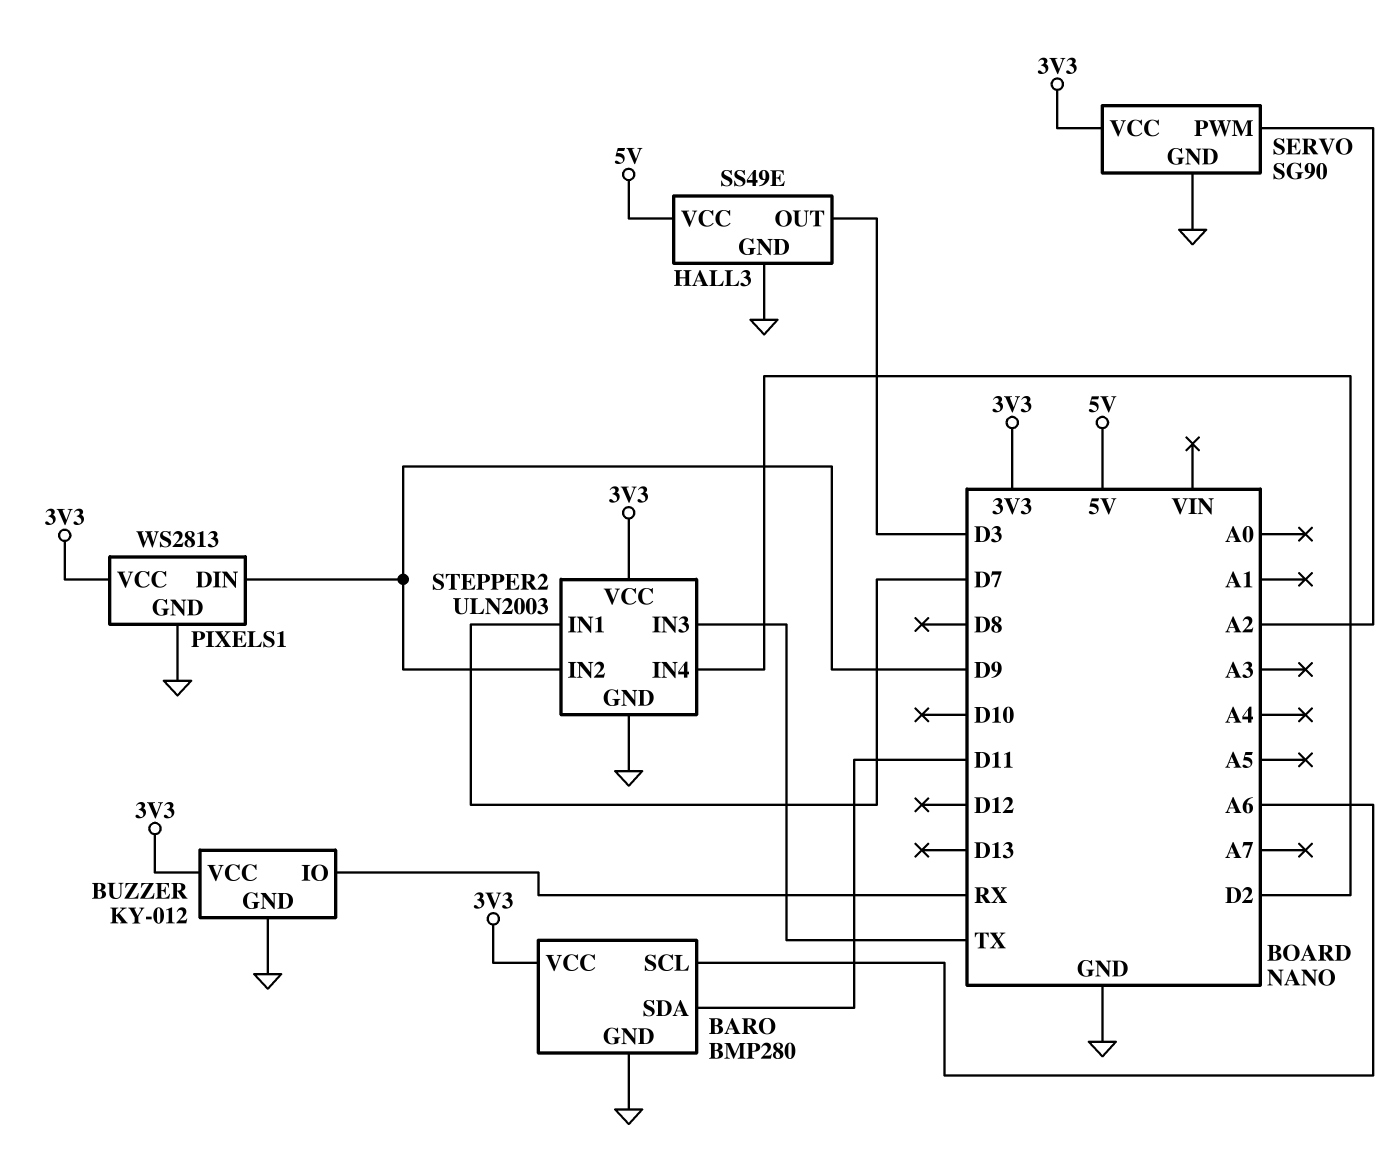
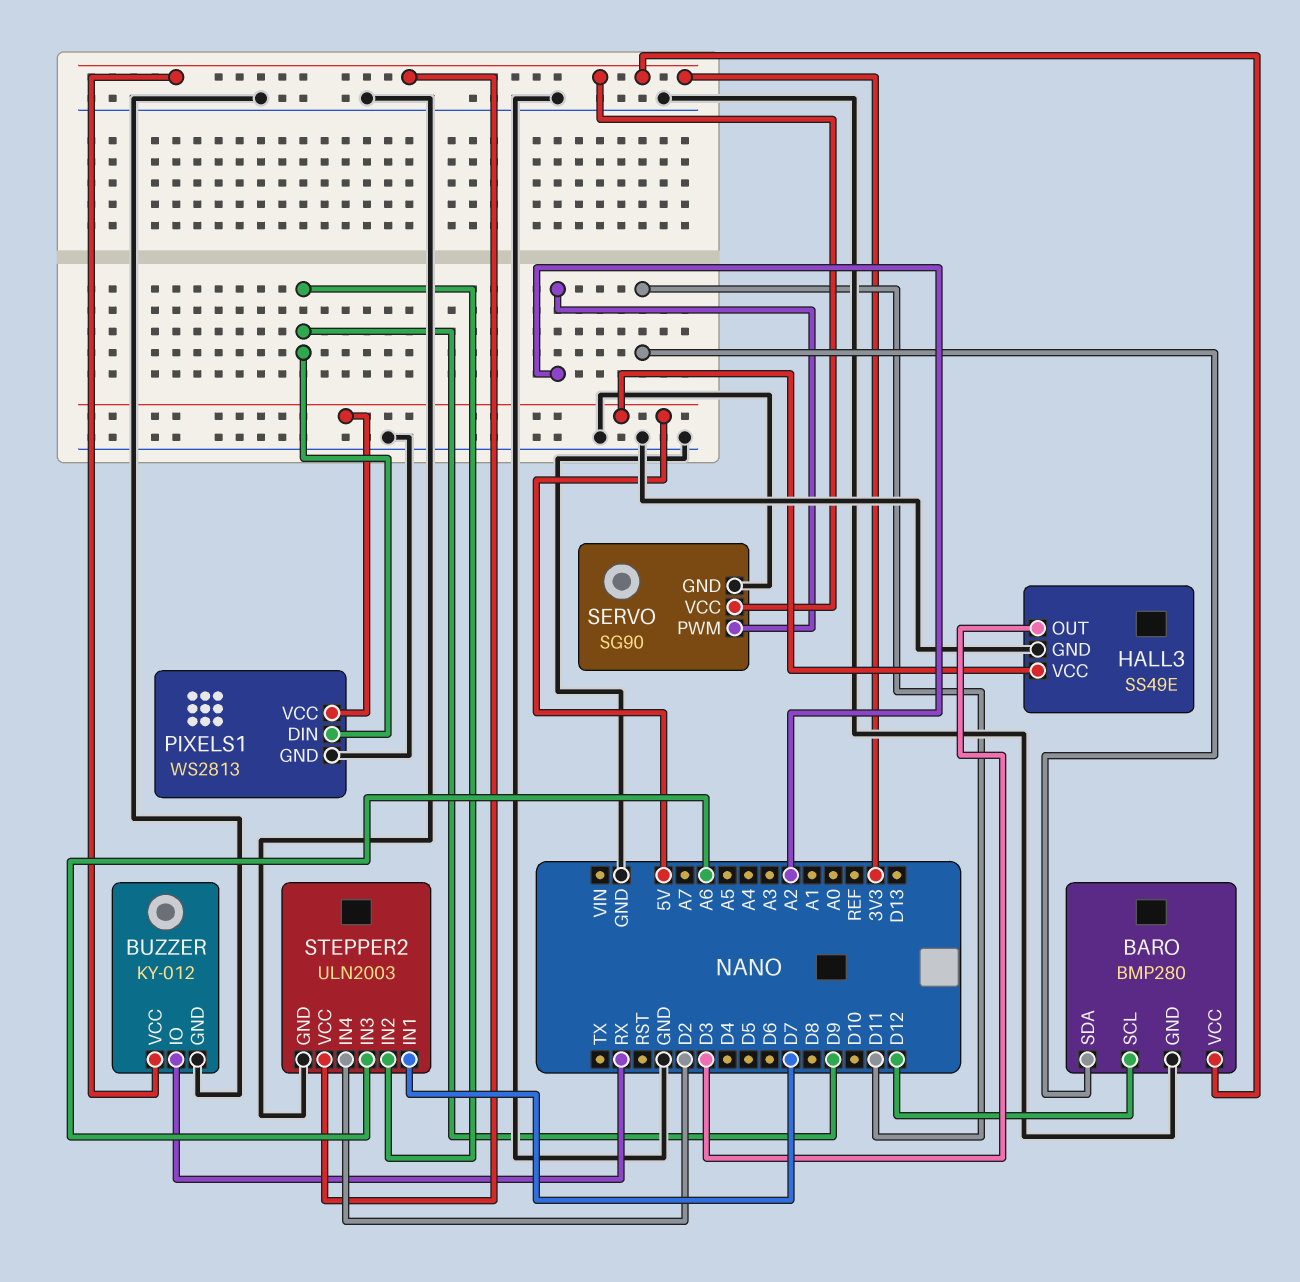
BARO pin SCL: A6 -> D12
PIXELS1 pin VCC: 3V3 -> 5V
STEPPER2 pin IN3: TX -> A6

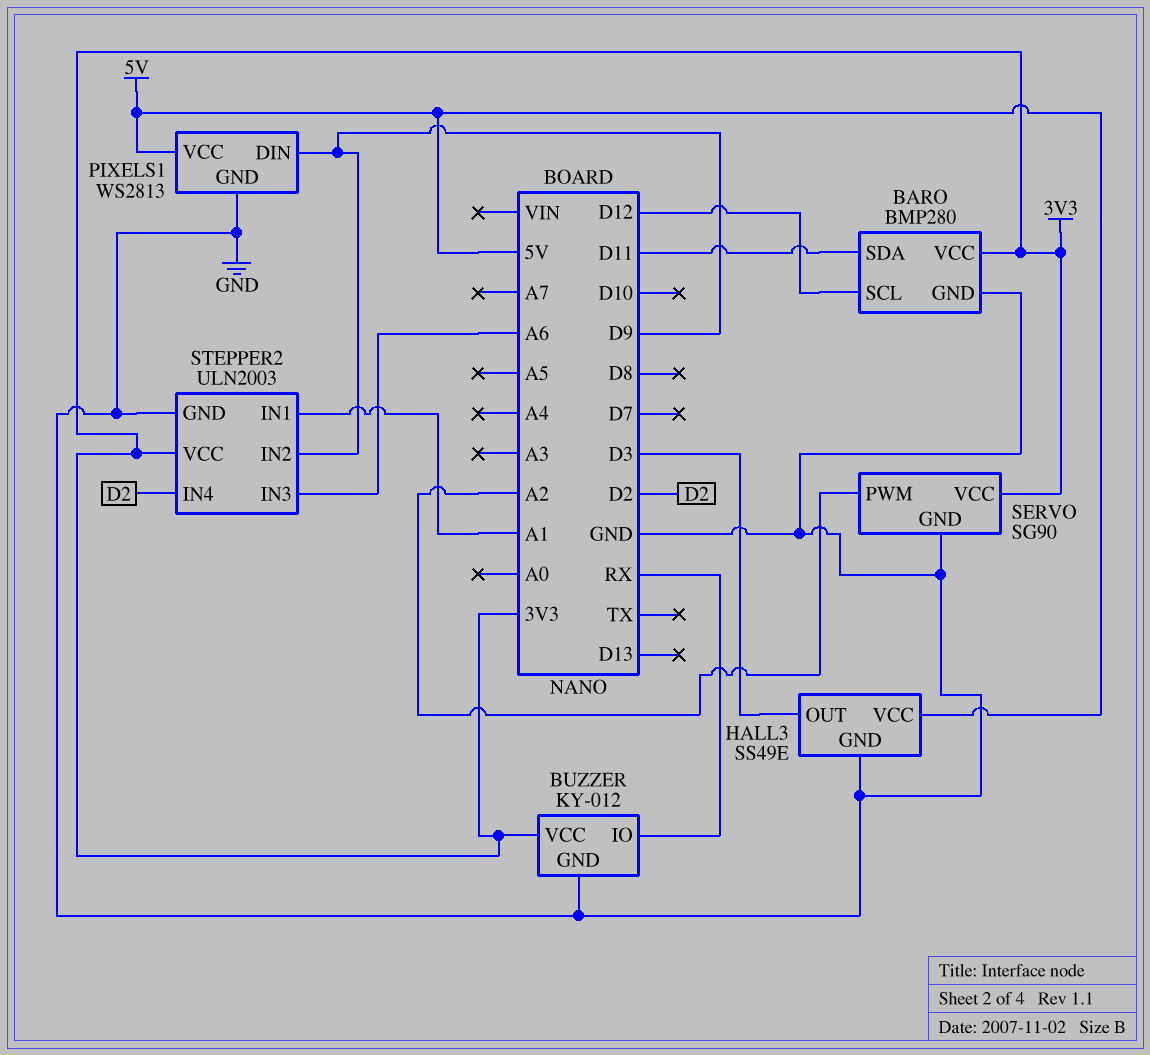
STEPPER2 pin IN1: D7 -> A1

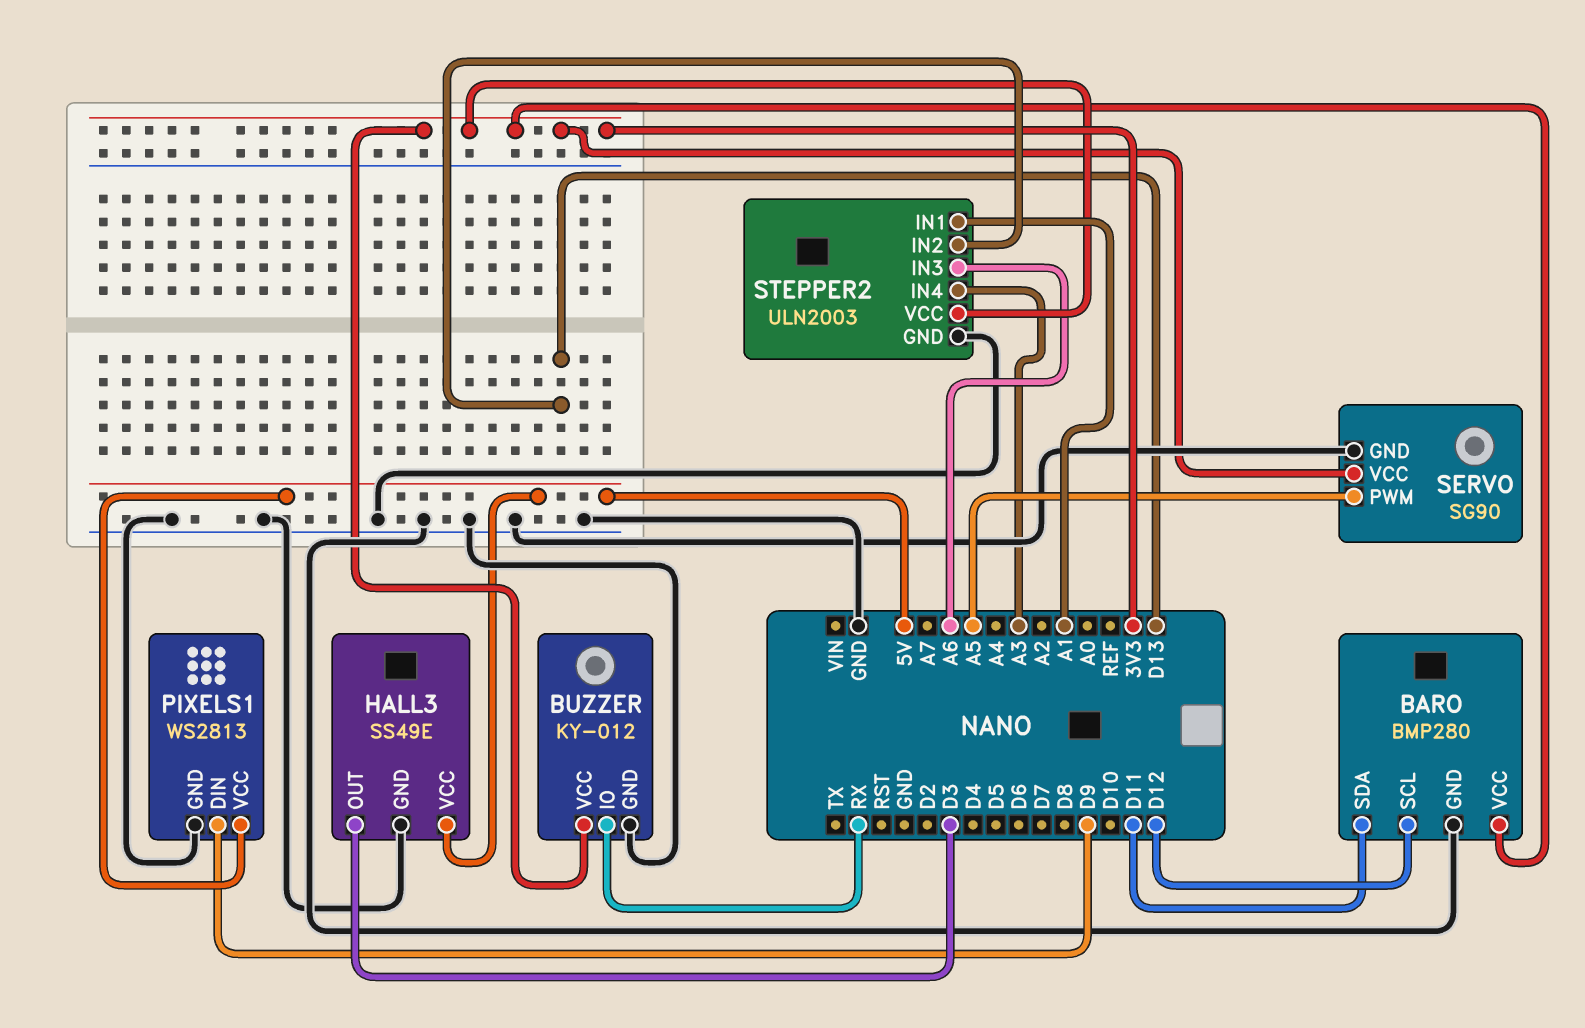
SERVO pin PWM: A2 -> A5
STEPPER2 pin IN2: D9 -> D13
STEPPER2 pin IN4: D2 -> A3

